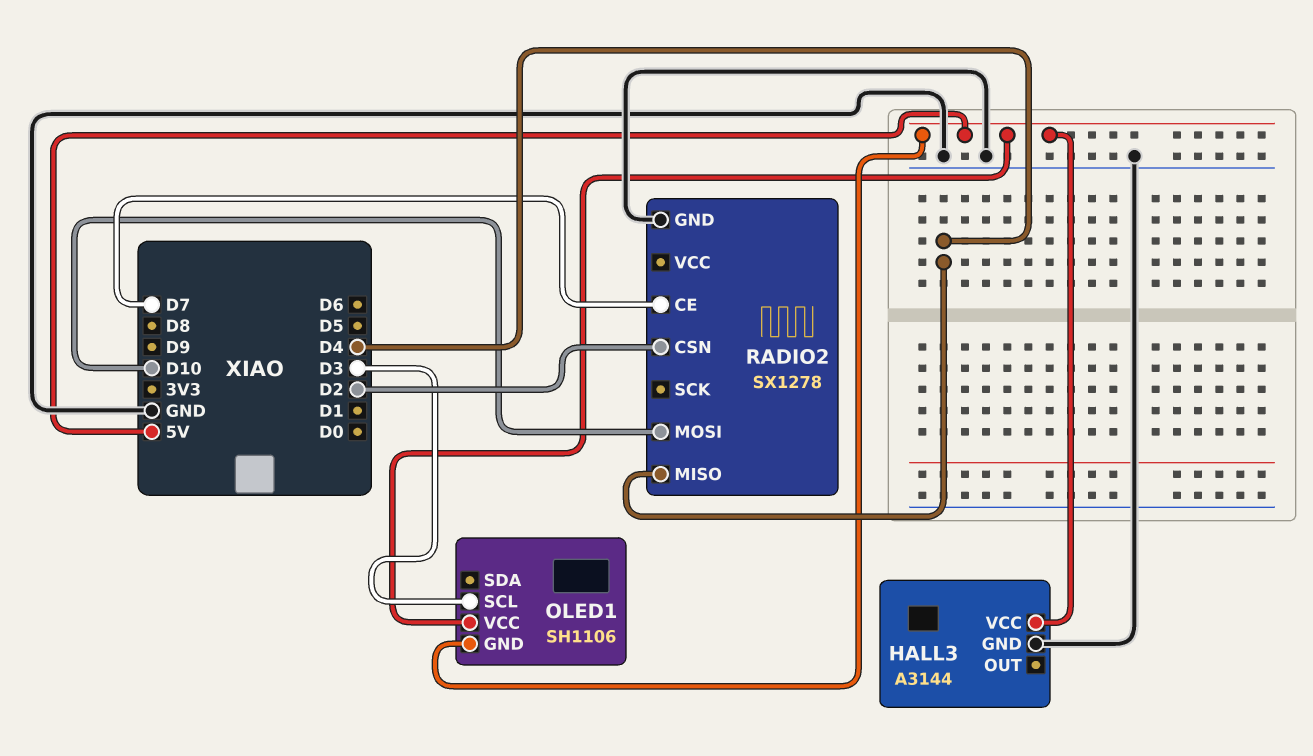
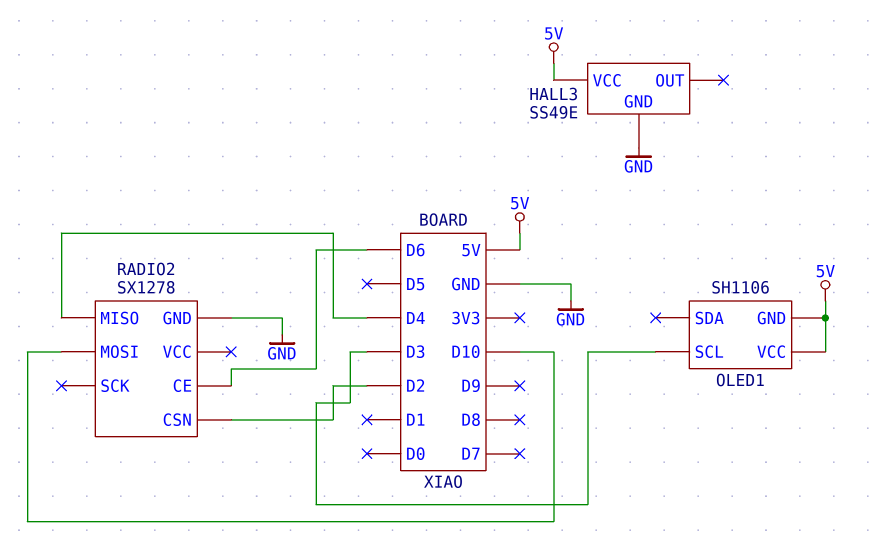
HALL3: A3144 -> SS49E
RADIO2 pin CE: D7 -> D6

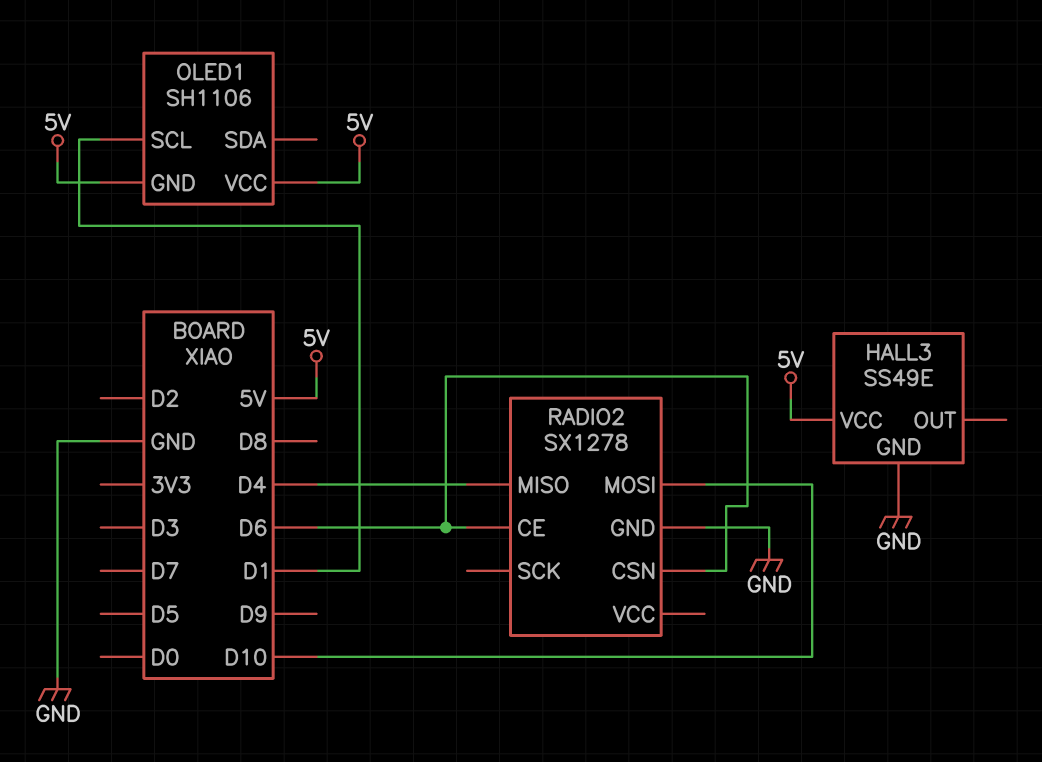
OLED1 pin SCL: D3 -> D1
RADIO2 pin CSN: D2 -> D6

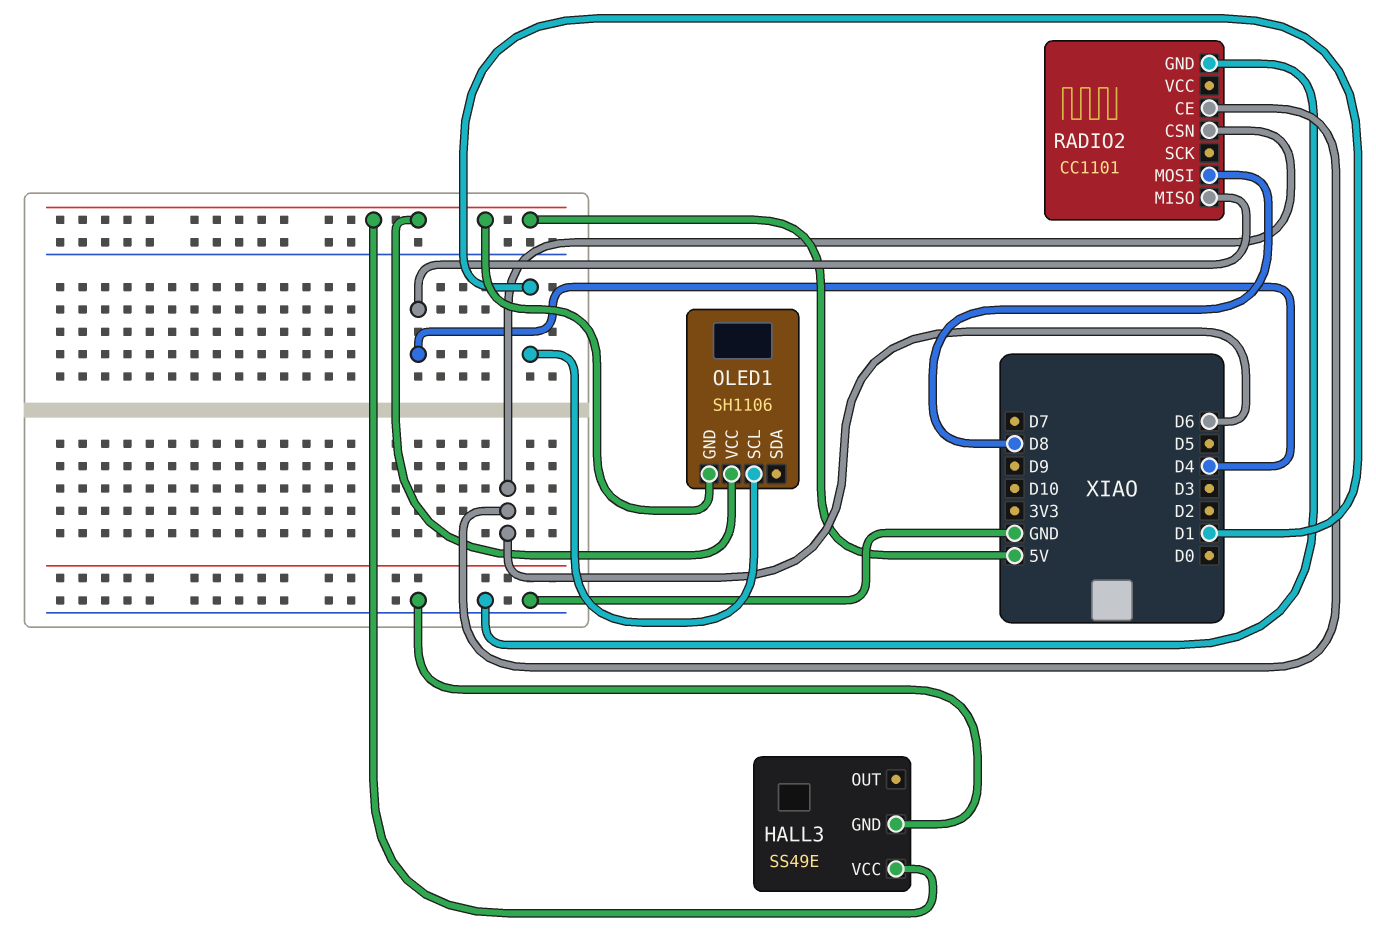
RADIO2: SX1278 -> CC1101
RADIO2 pin MOSI: D10 -> D8

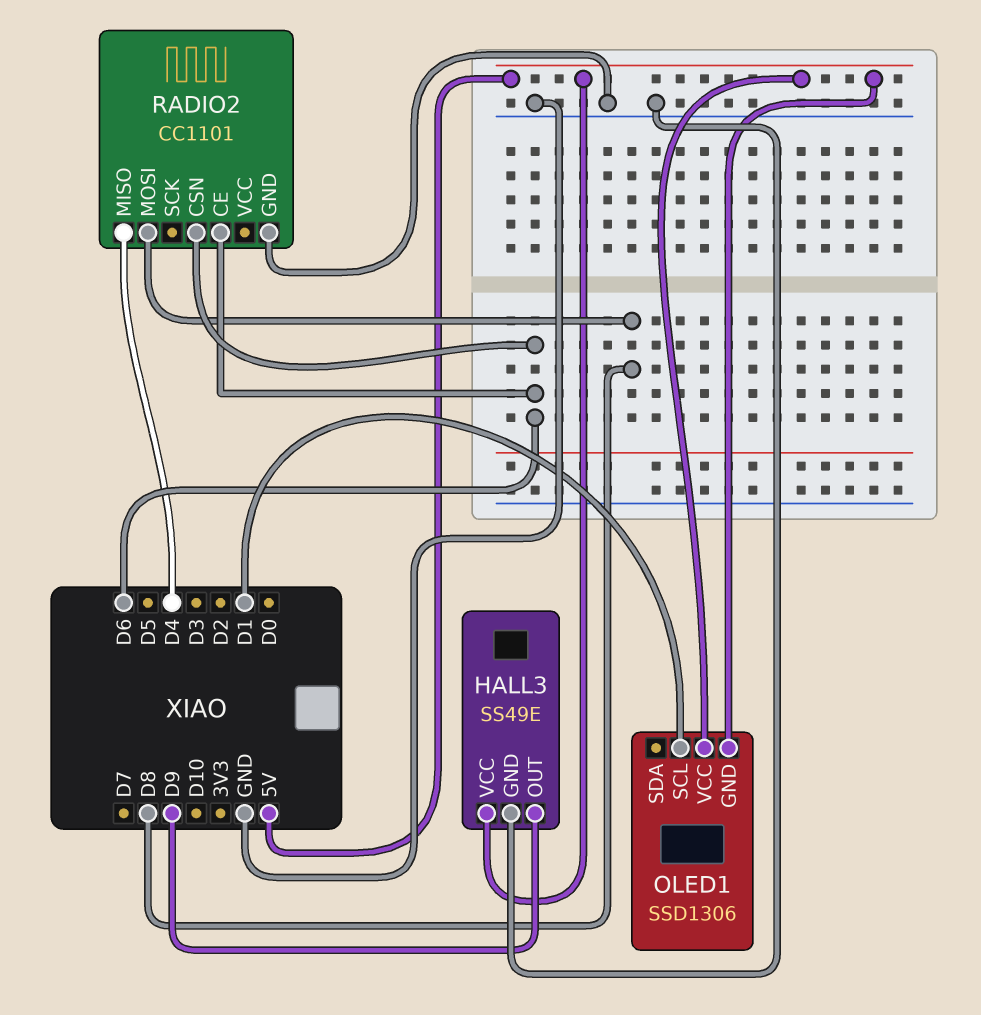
HALL3 pin OUT: none -> D9
OLED1: SH1106 -> SSD1306

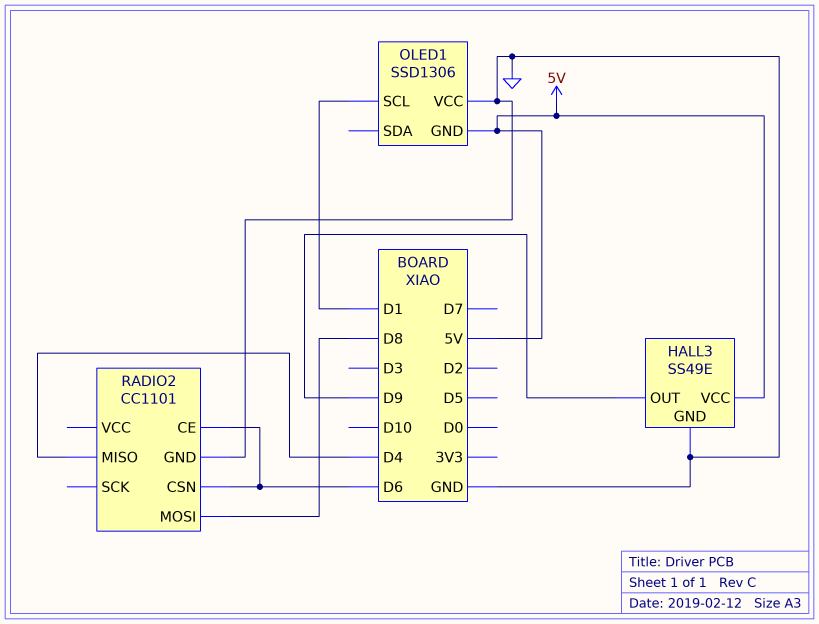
OLED1 pin VCC: 5V -> GND

